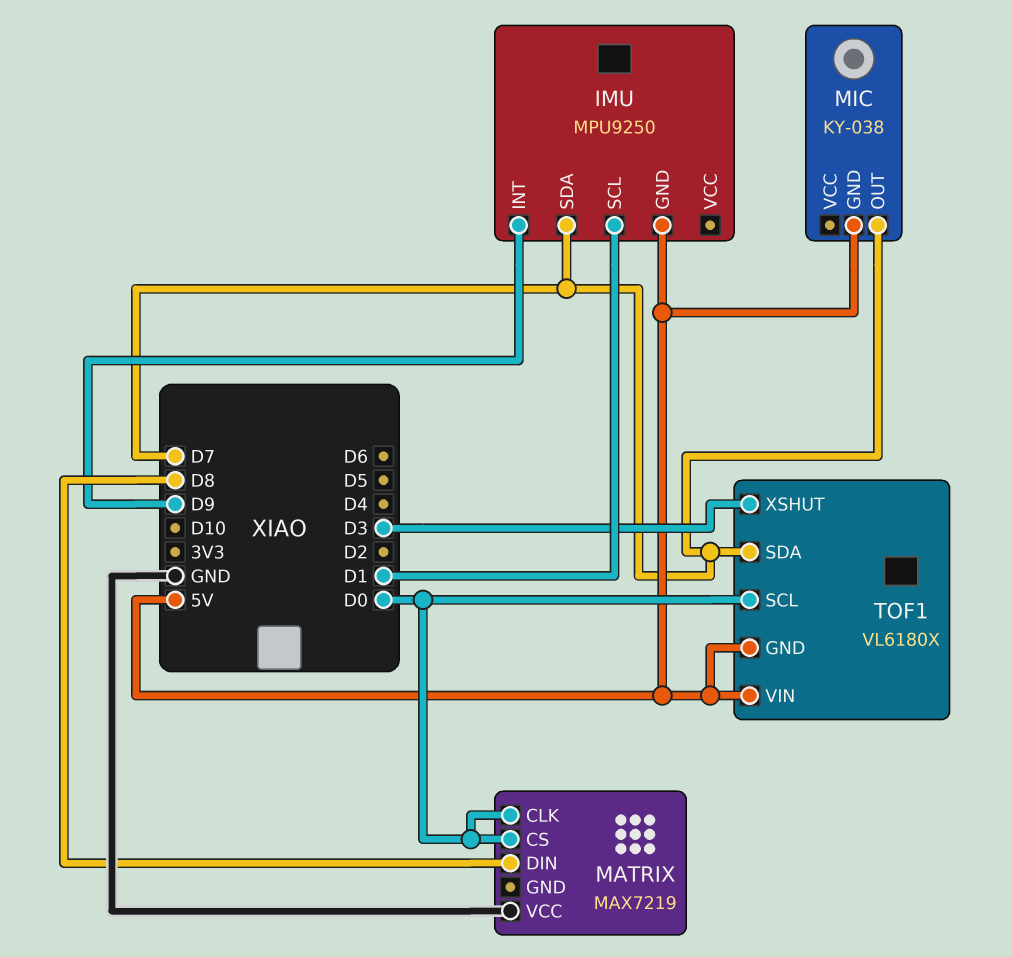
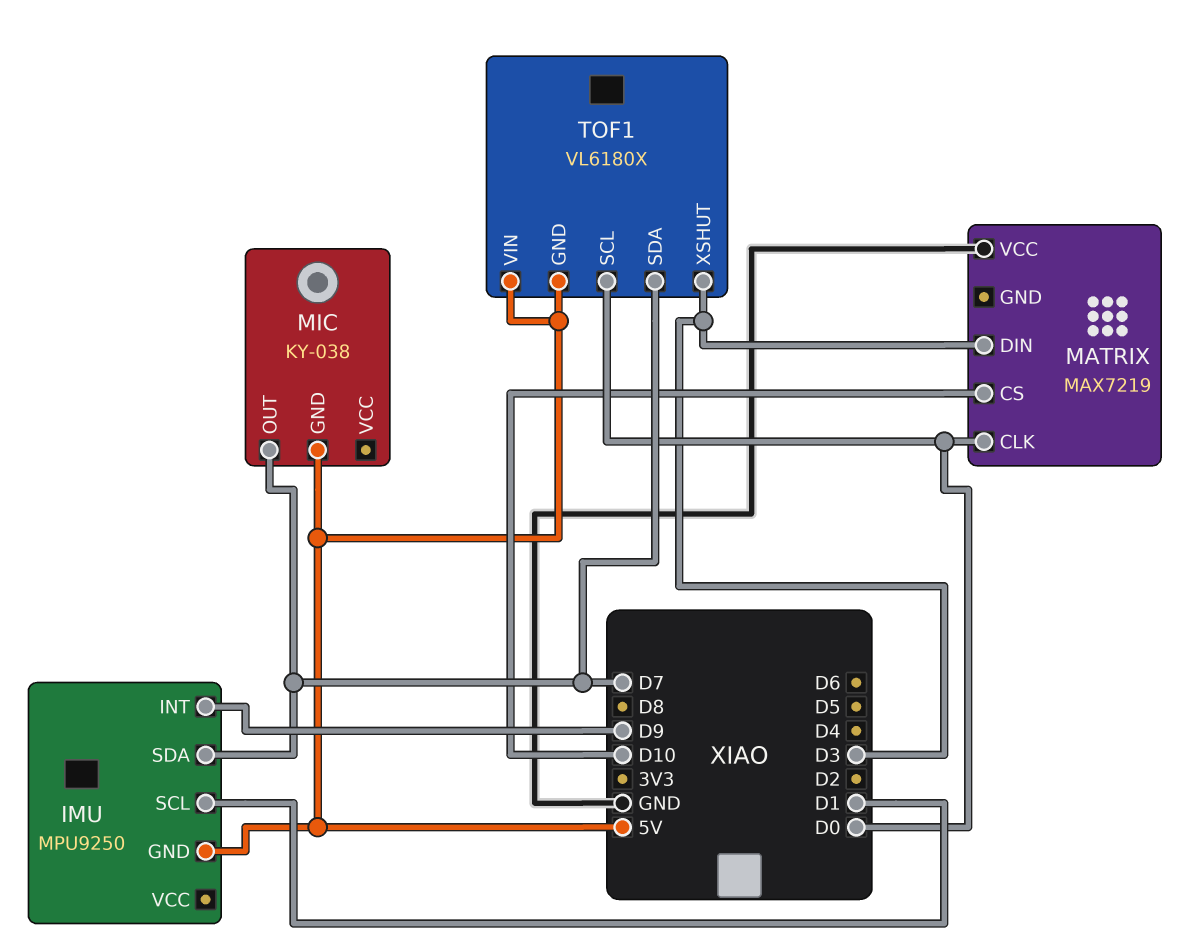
MATRIX pin CS: D0 -> D10
MATRIX pin DIN: D8 -> D3

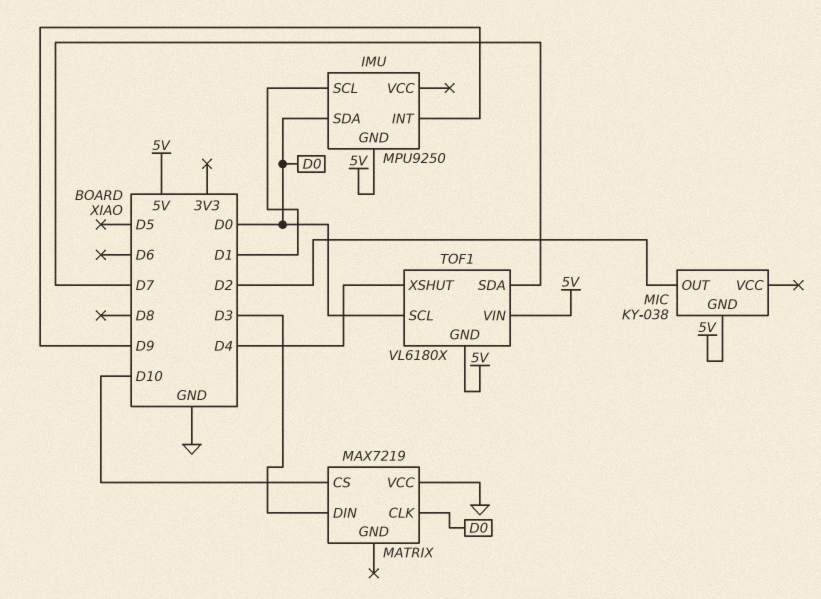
IMU pin SDA: D7 -> D0
MIC pin OUT: D7 -> D2
TOF1 pin XSHUT: D3 -> D4

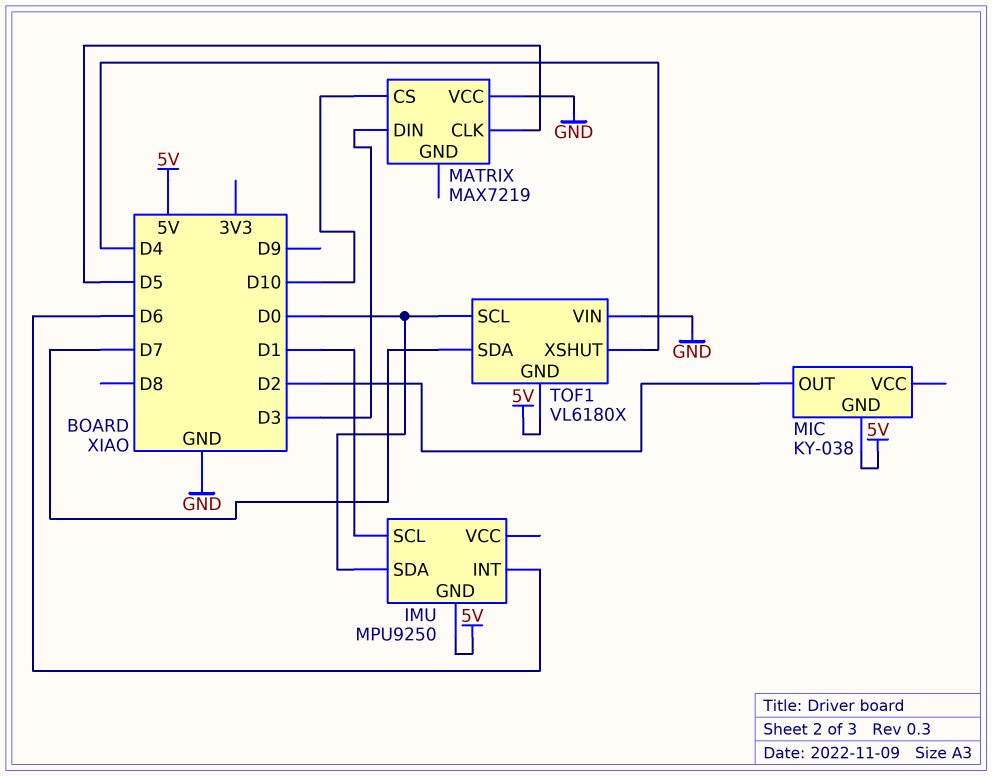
IMU pin INT: D9 -> D6
MATRIX pin CLK: D0 -> D5
TOF1 pin VIN: 5V -> GND

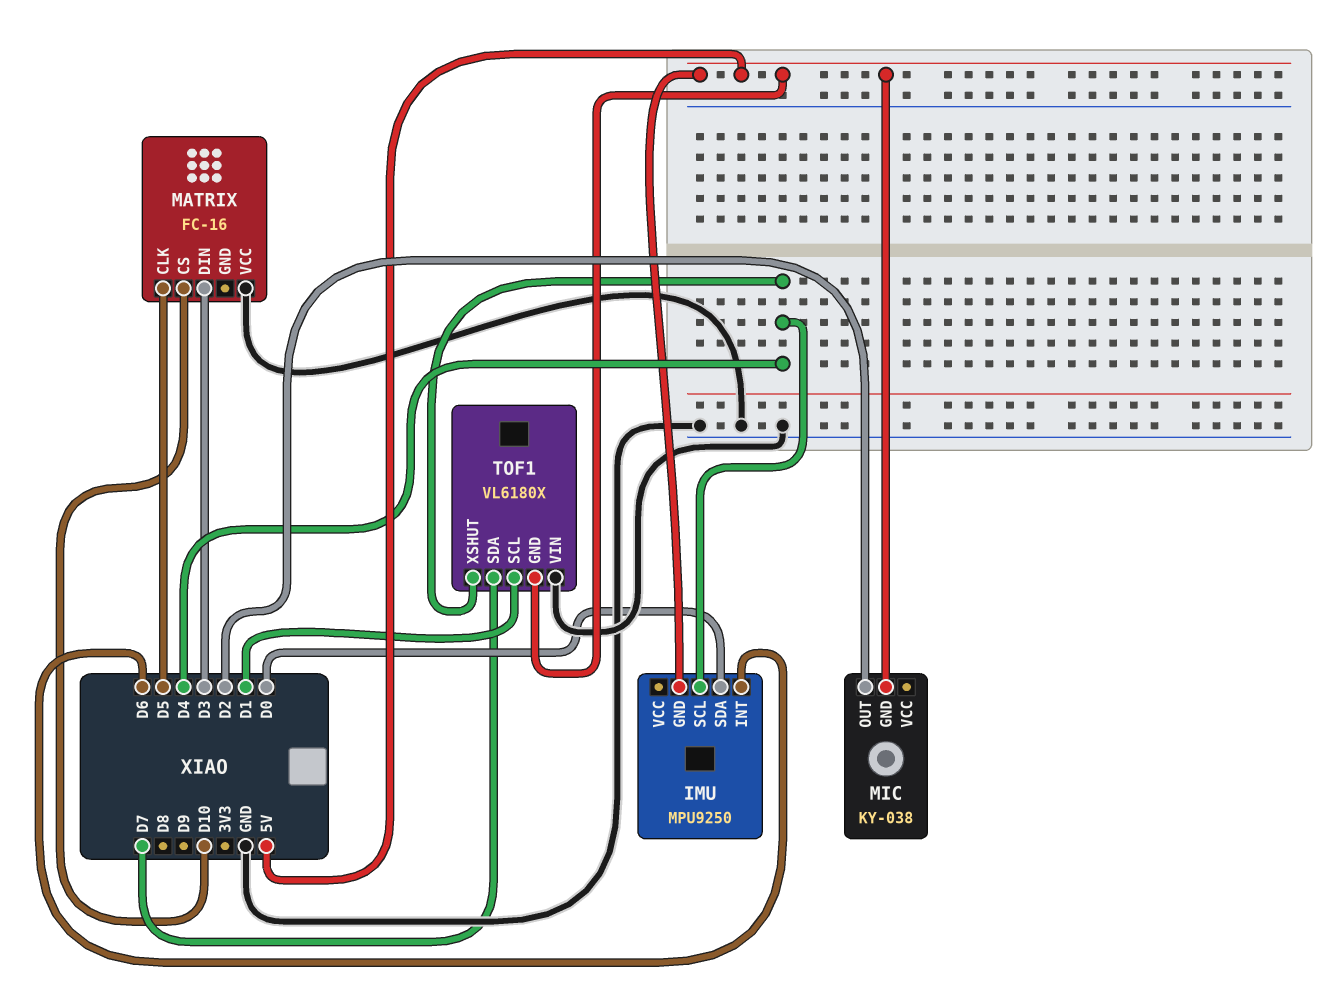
IMU pin SCL: D1 -> D4
MATRIX: MAX7219 -> FC-16
TOF1 pin SCL: D0 -> D1

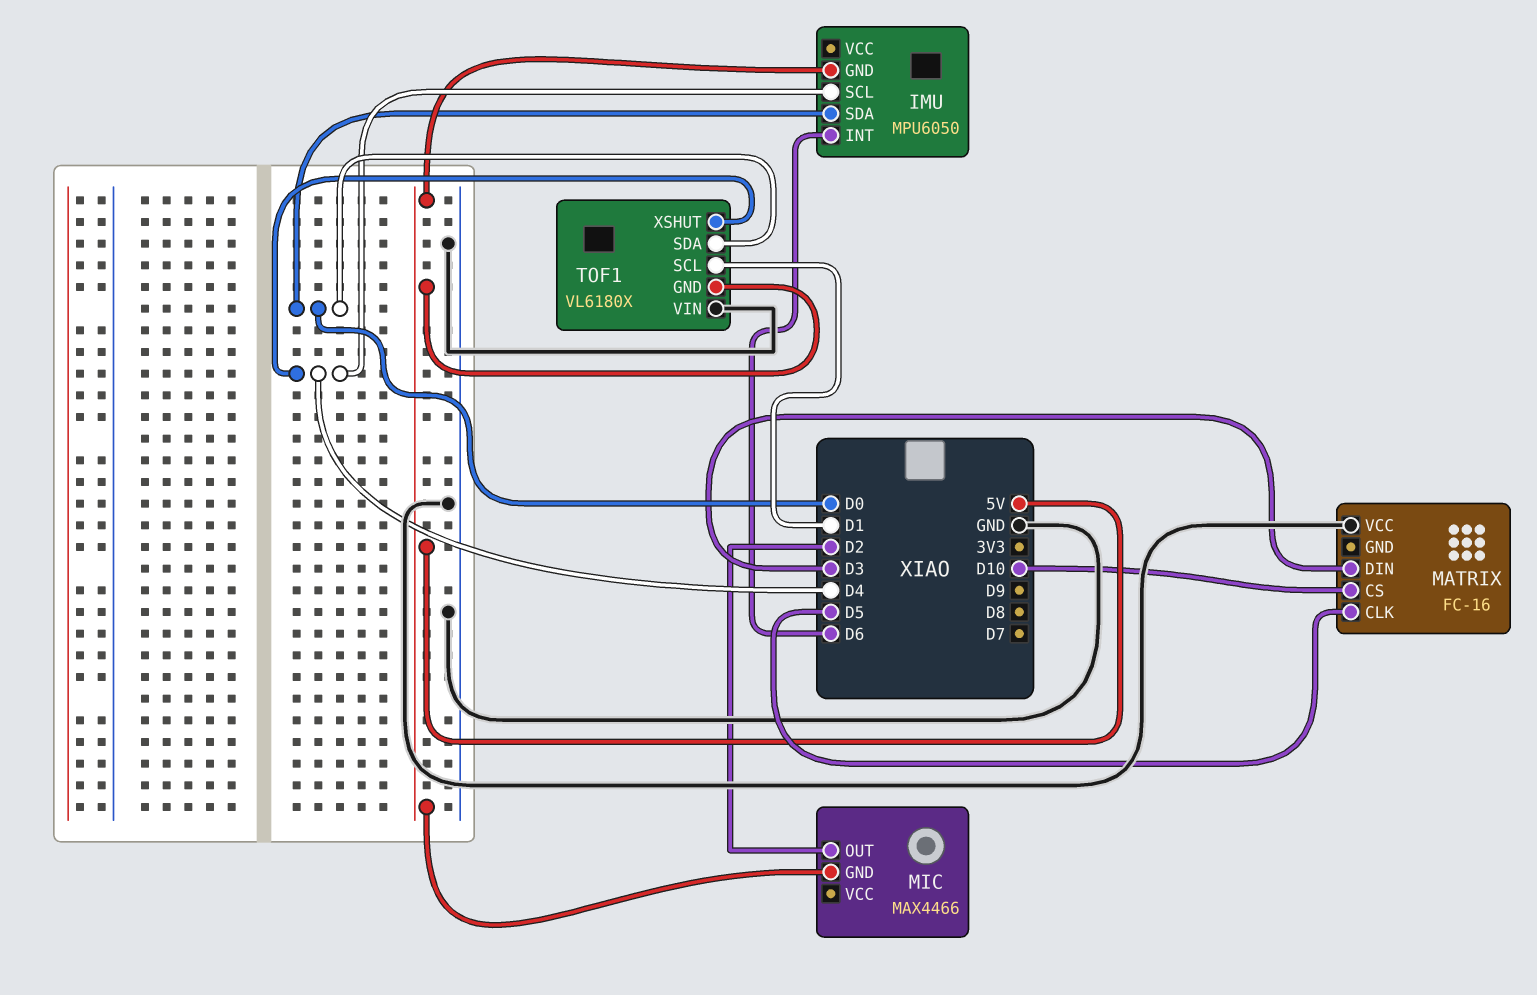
IMU: MPU9250 -> MPU6050
MIC: KY-038 -> MAX4466
TOF1 pin SDA: D7 -> D0

